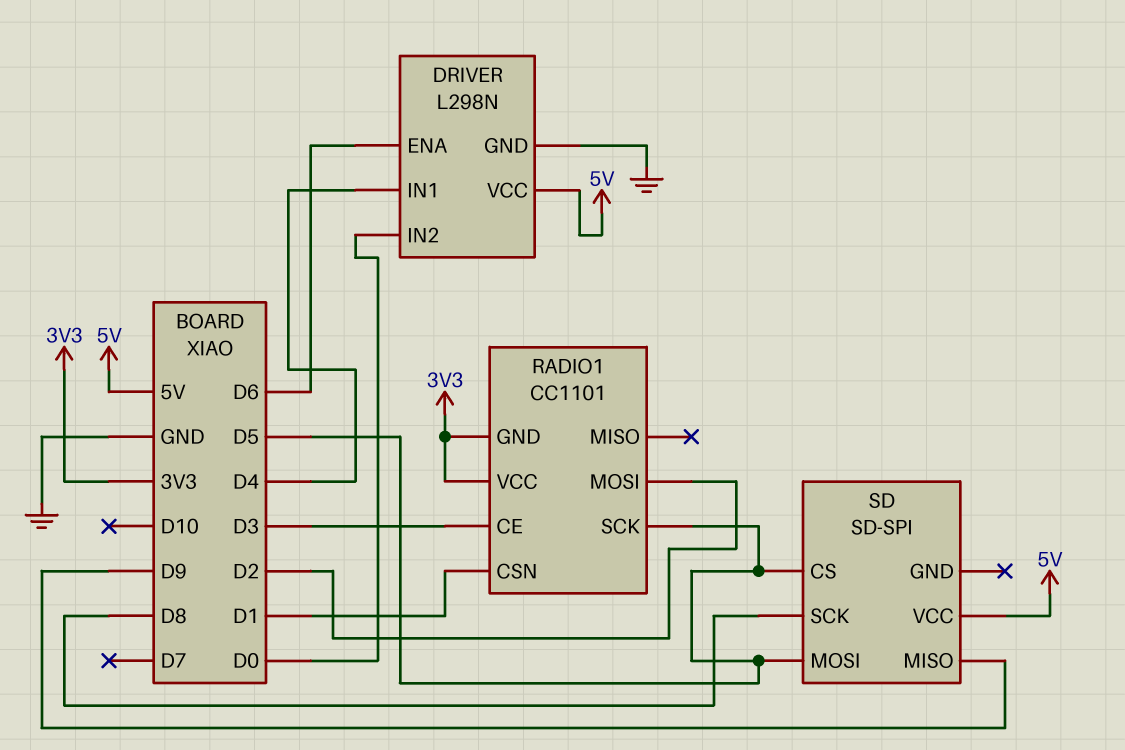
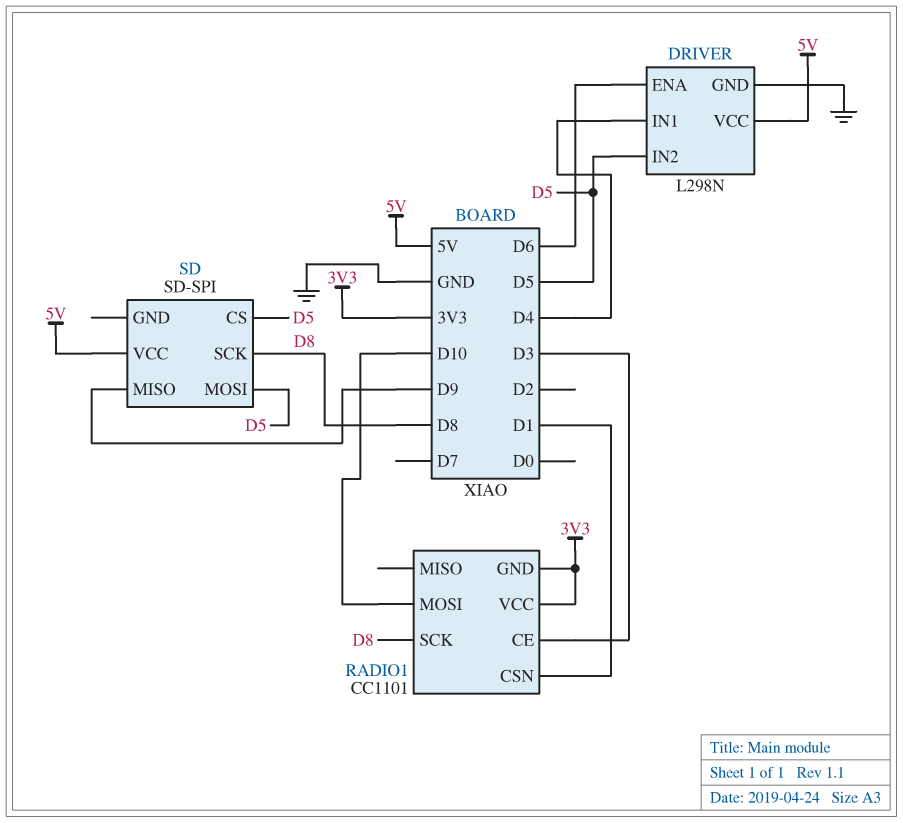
DRIVER pin IN2: D0 -> D5
RADIO1 pin MOSI: D2 -> D10
RADIO1 pin SCK: D5 -> D8

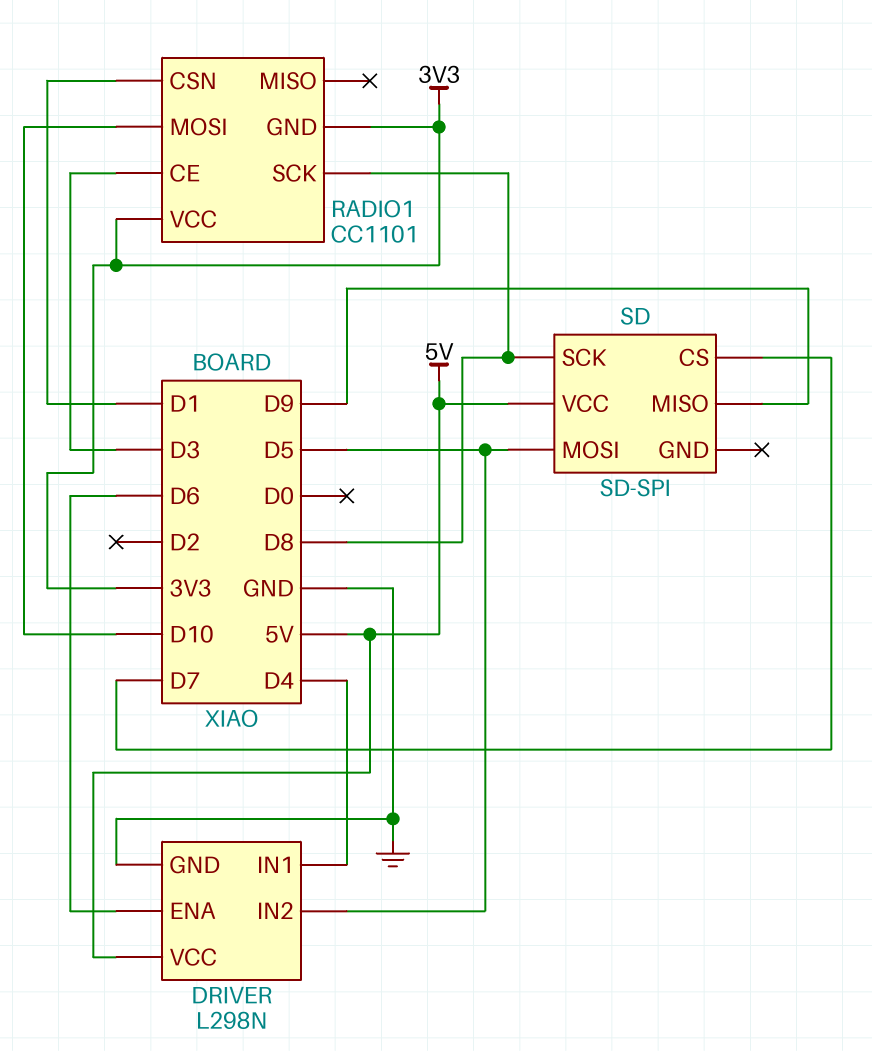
SD pin CS: D5 -> D7

